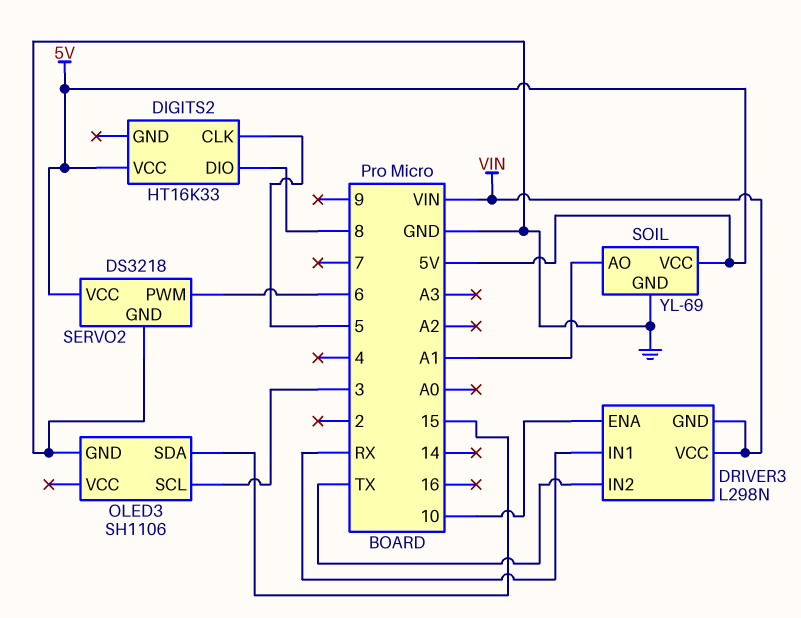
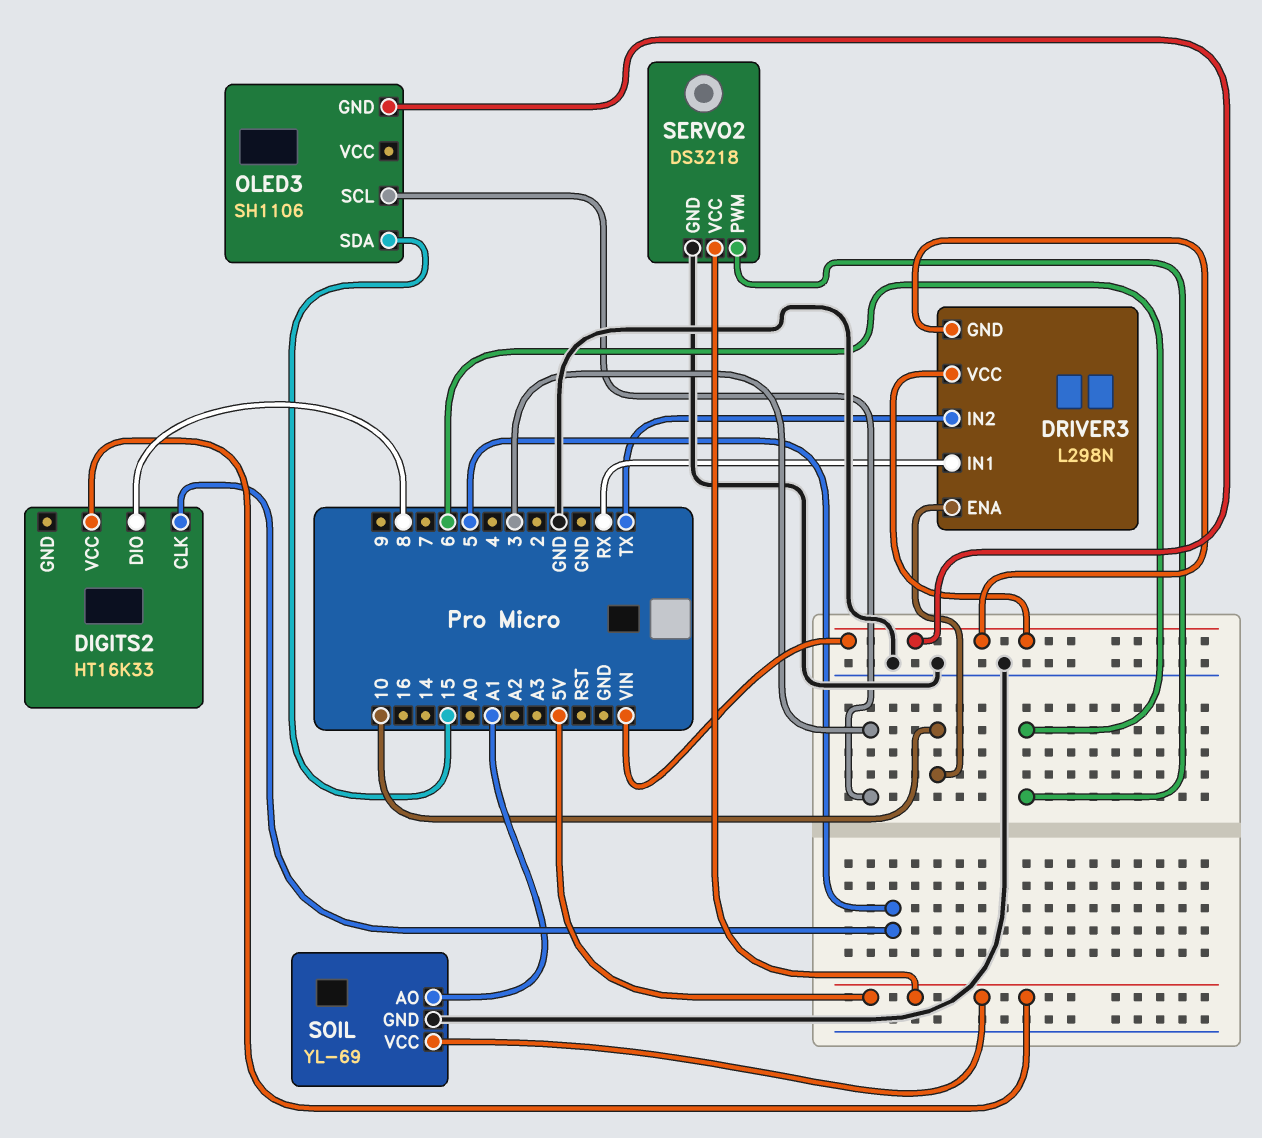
OLED3 pin GND: GND -> VIN

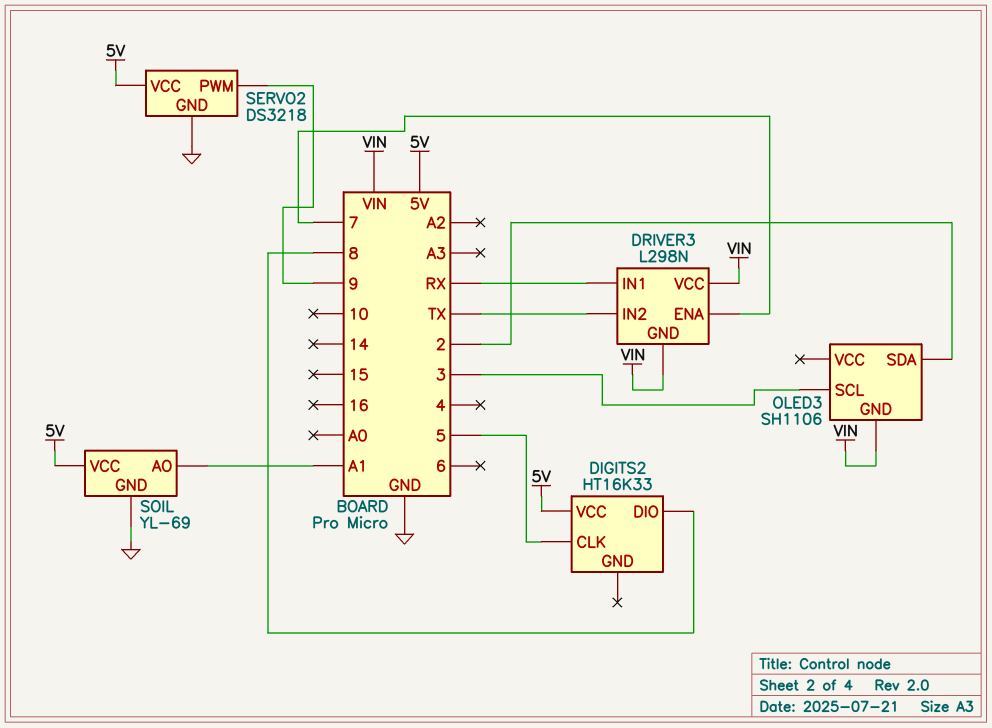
DRIVER3 pin ENA: 10 -> 7
OLED3 pin SDA: 15 -> 2
SERVO2 pin PWM: 6 -> 9

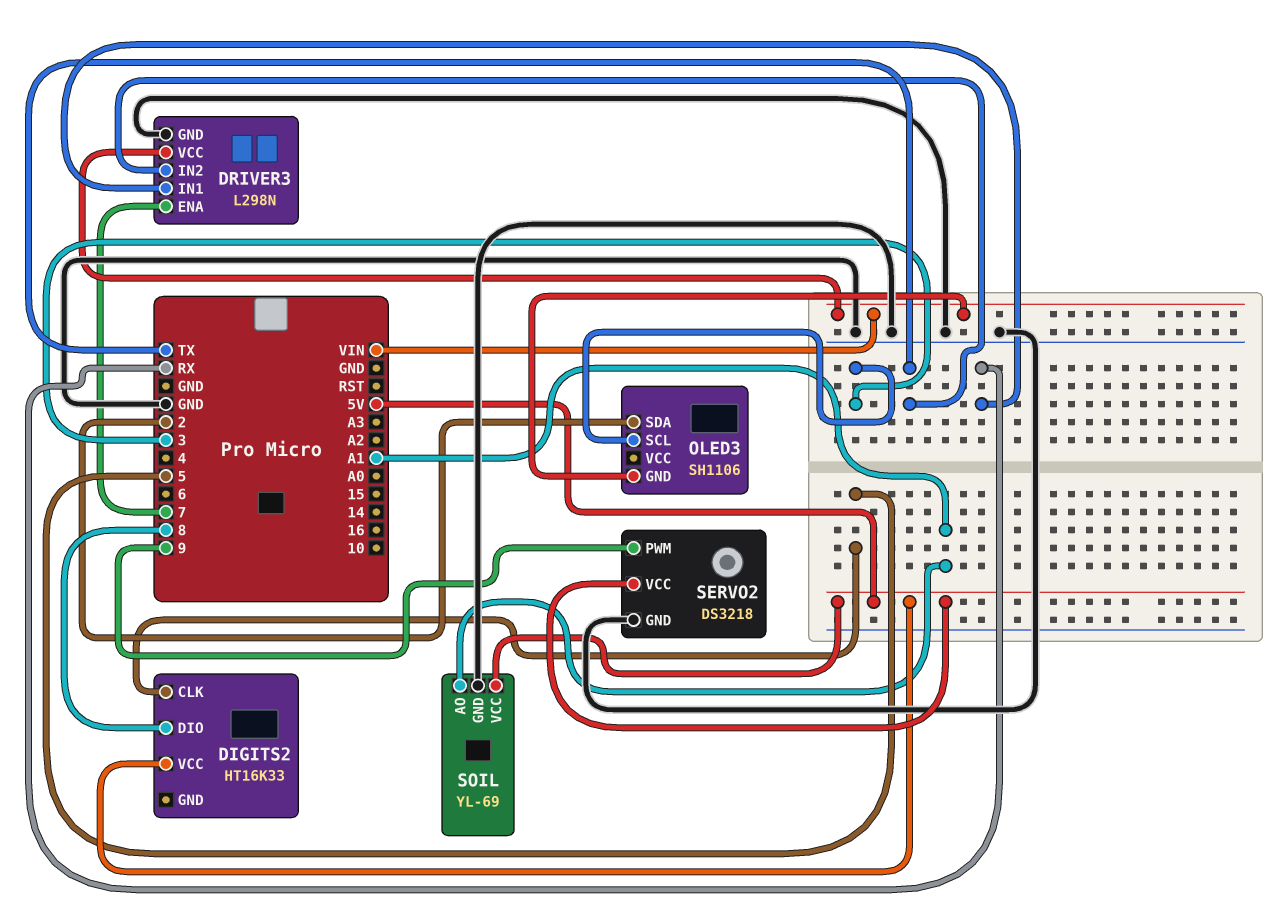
DRIVER3 pin GND: VIN -> GND

